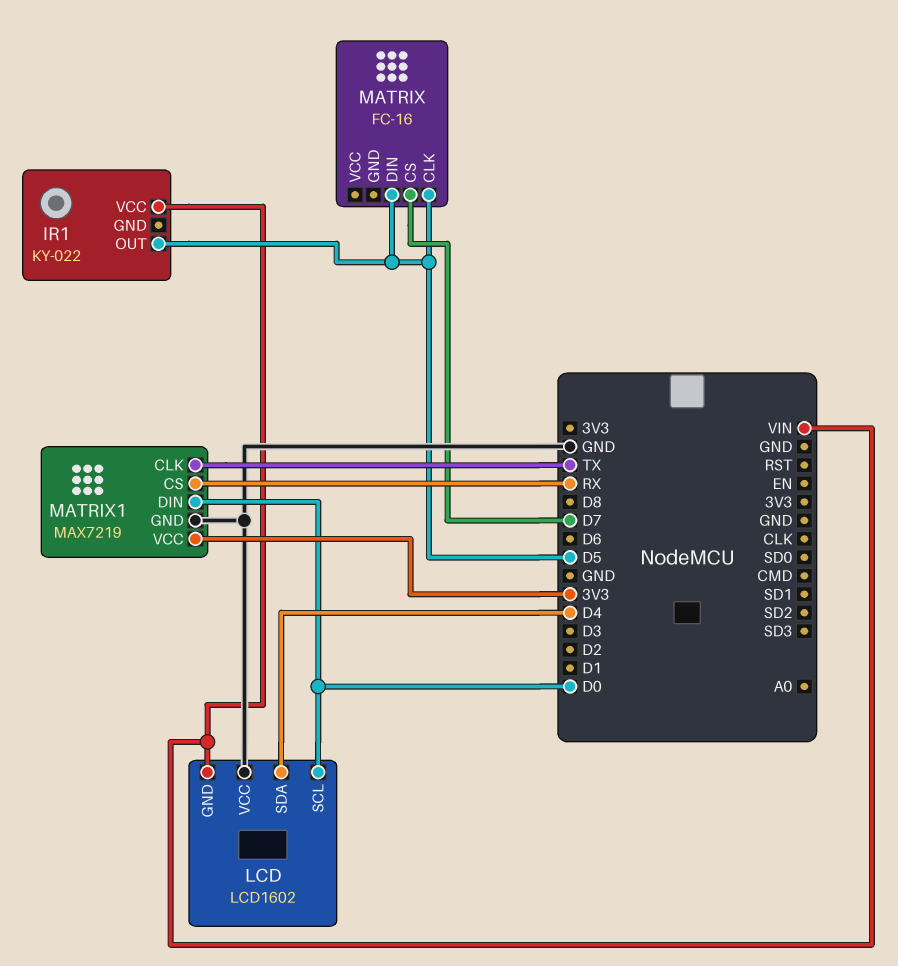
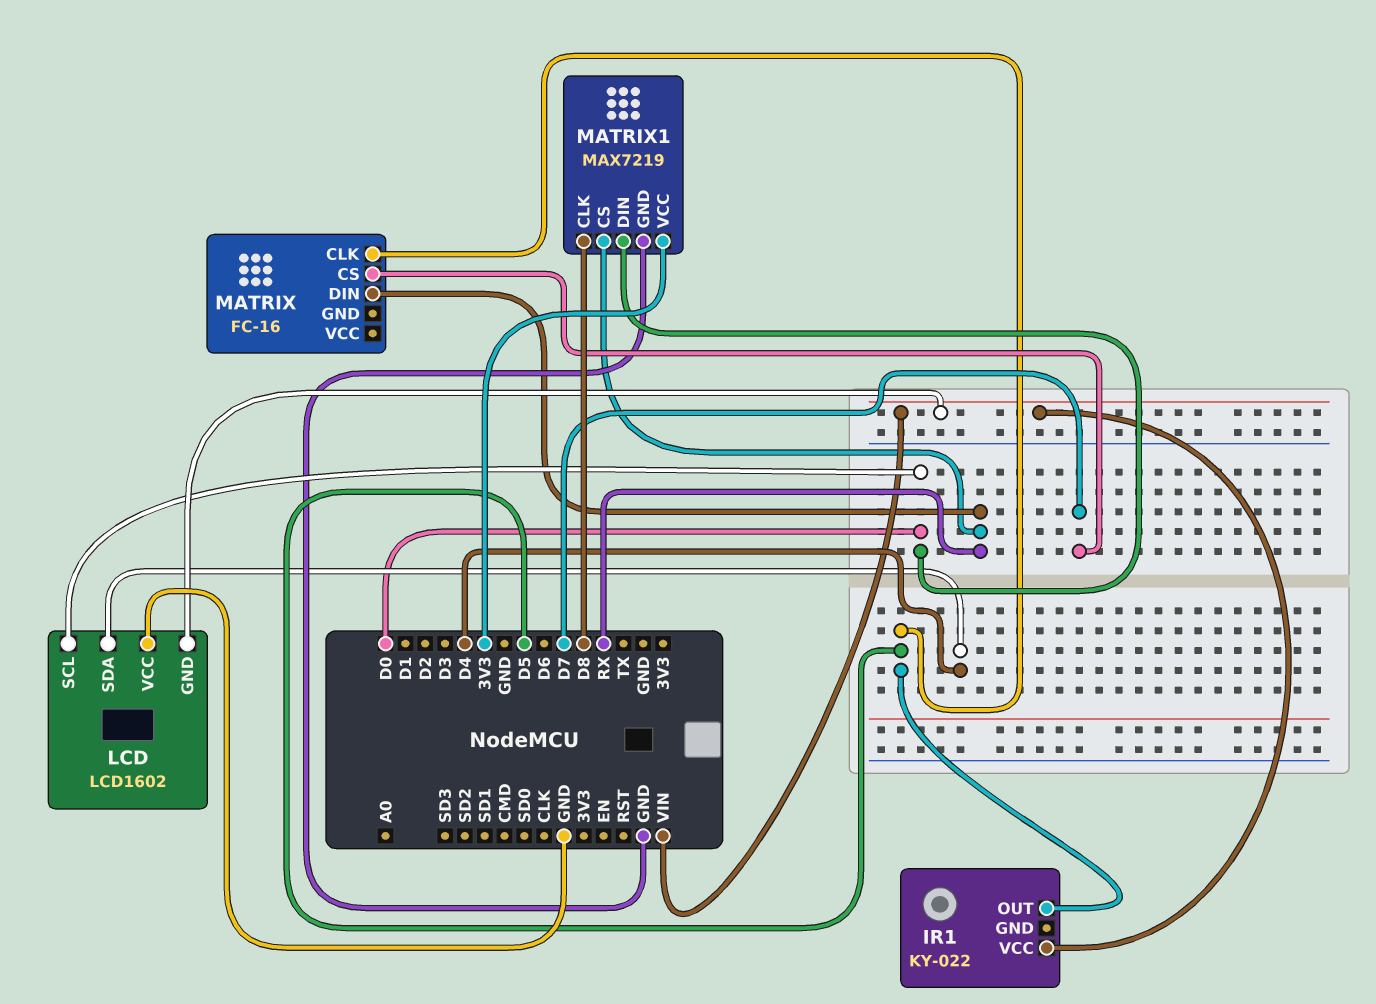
MATRIX pin DIN: D5 -> RX
MATRIX1 pin CLK: TX -> D8

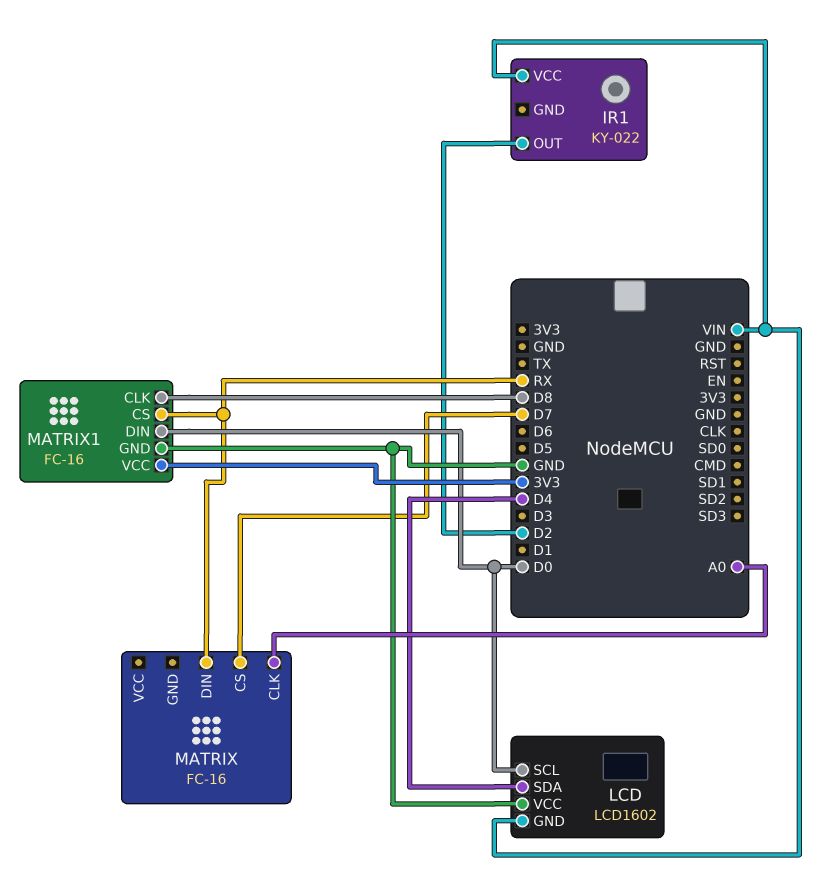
IR1 pin OUT: D5 -> D2
MATRIX pin CLK: D5 -> A0
MATRIX1: MAX7219 -> FC-16

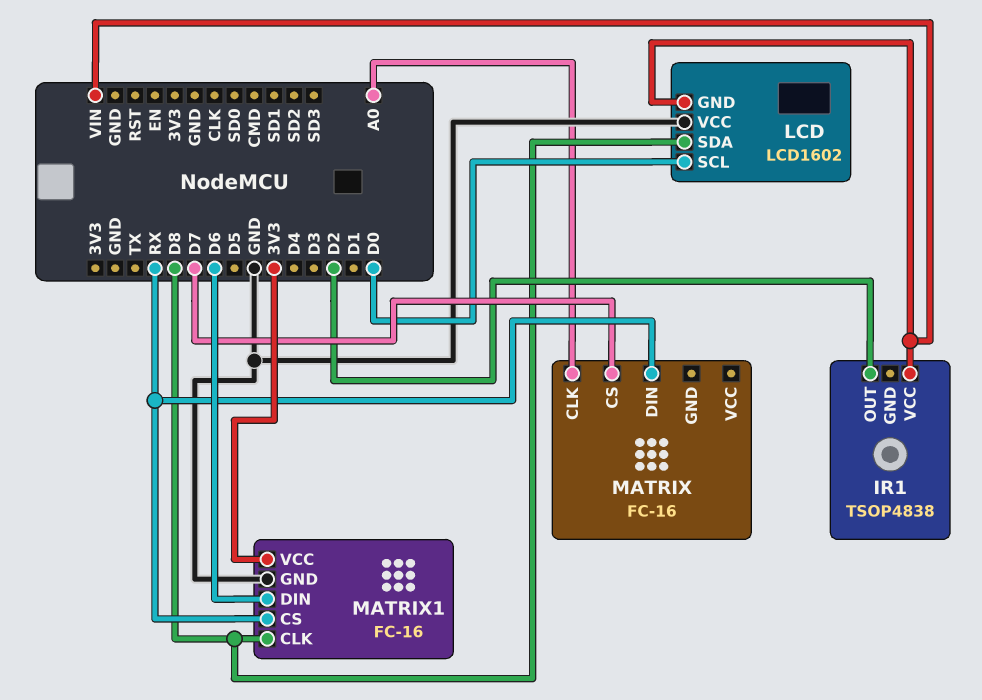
IR1: KY-022 -> TSOP4838
LCD pin SDA: D4 -> D8
MATRIX1 pin DIN: D0 -> D6

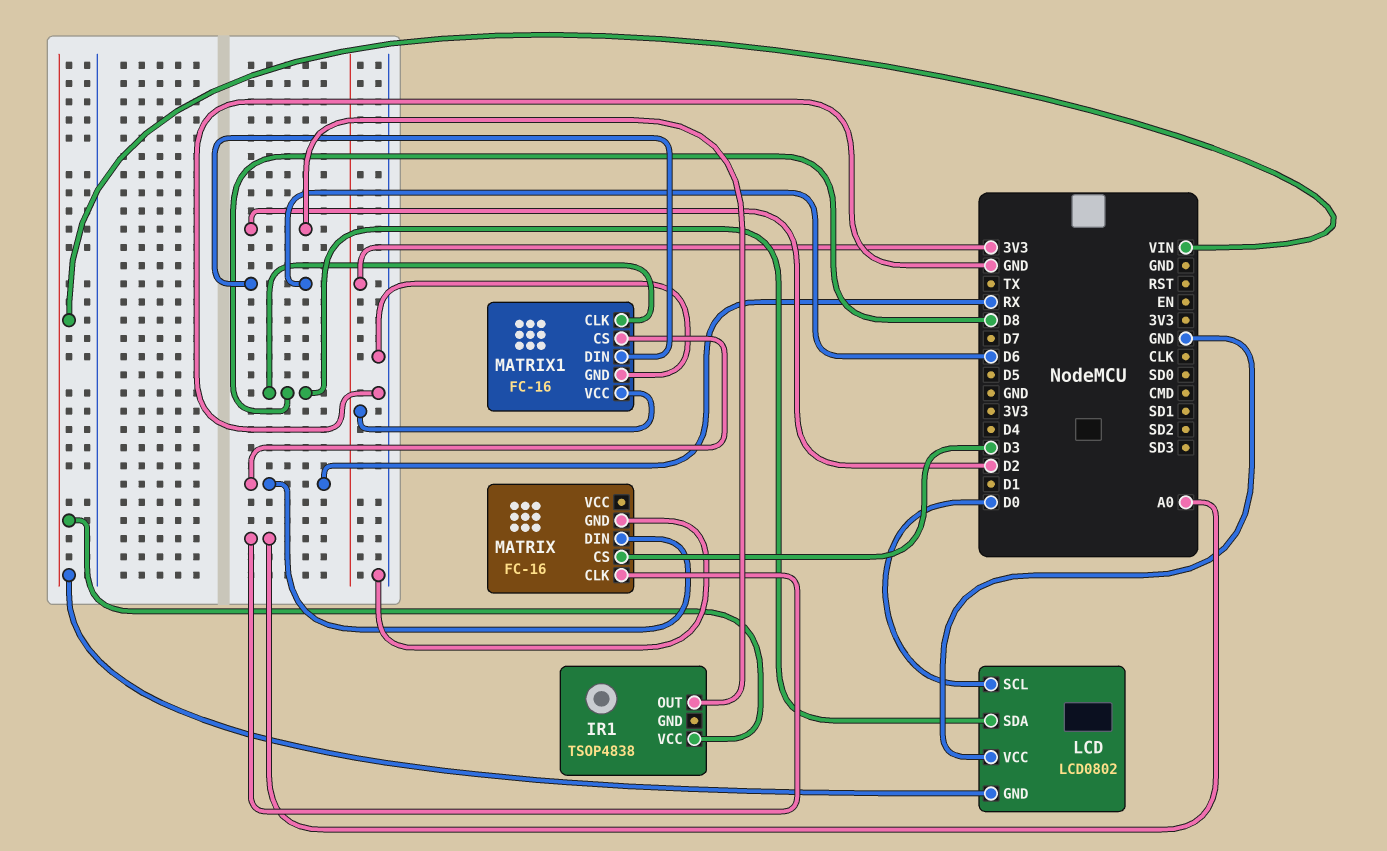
LCD: LCD1602 -> LCD0802
MATRIX pin CS: D7 -> D3
MATRIX pin GND: none -> GND

